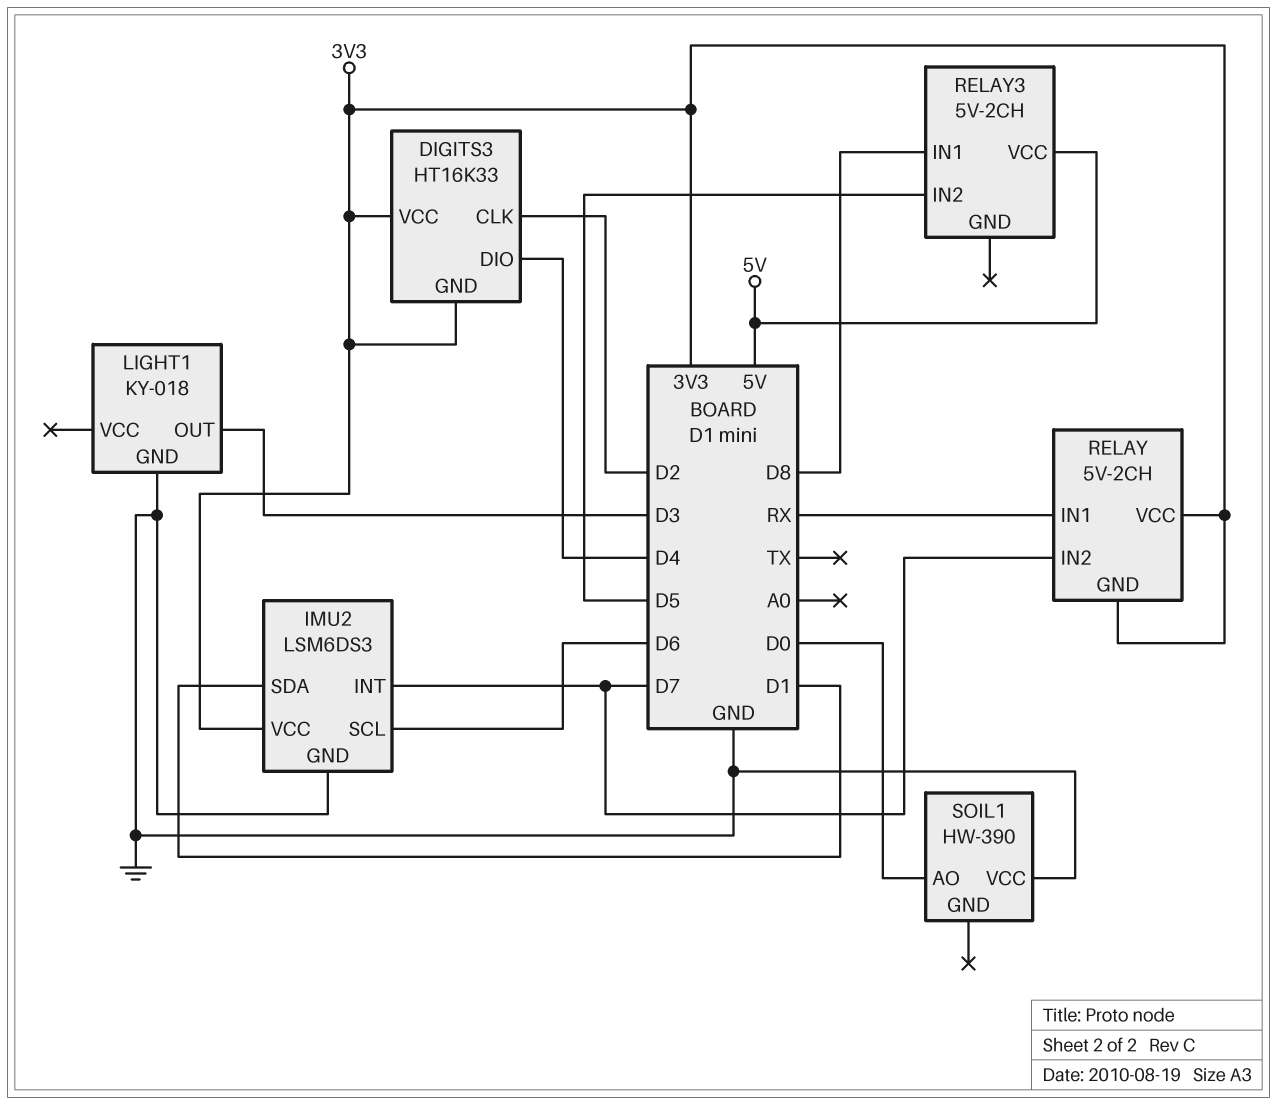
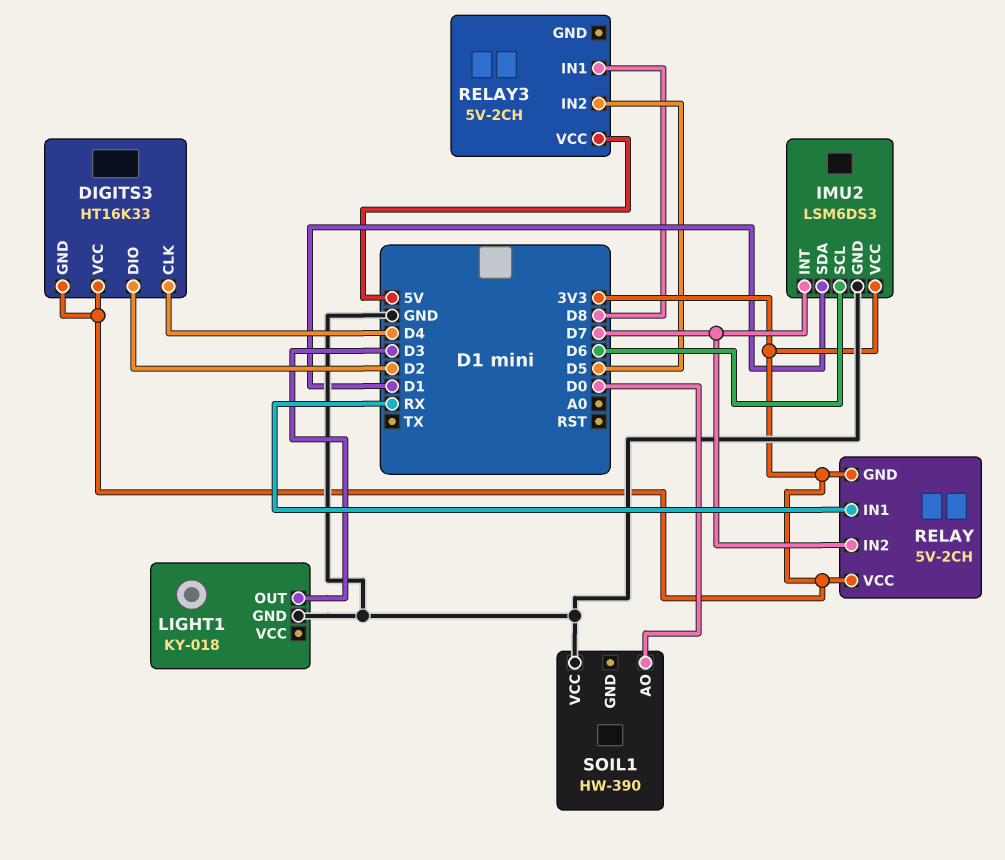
DIGITS3 pin CLK: D2 -> D4
DIGITS3 pin DIO: D4 -> D2

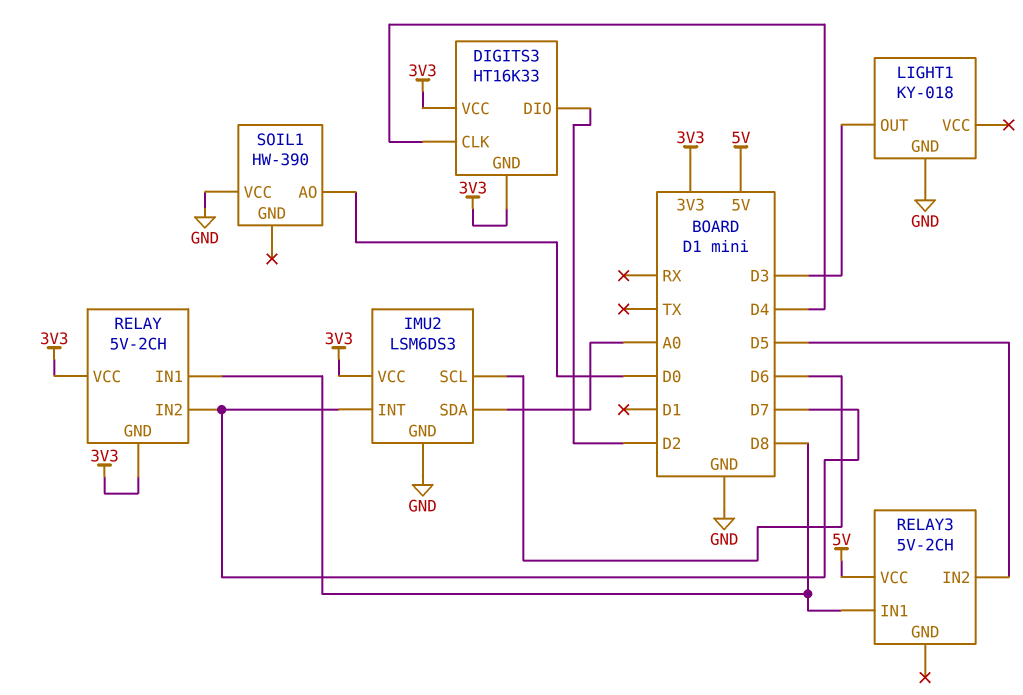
IMU2 pin SDA: D1 -> A0
RELAY pin IN1: RX -> D8

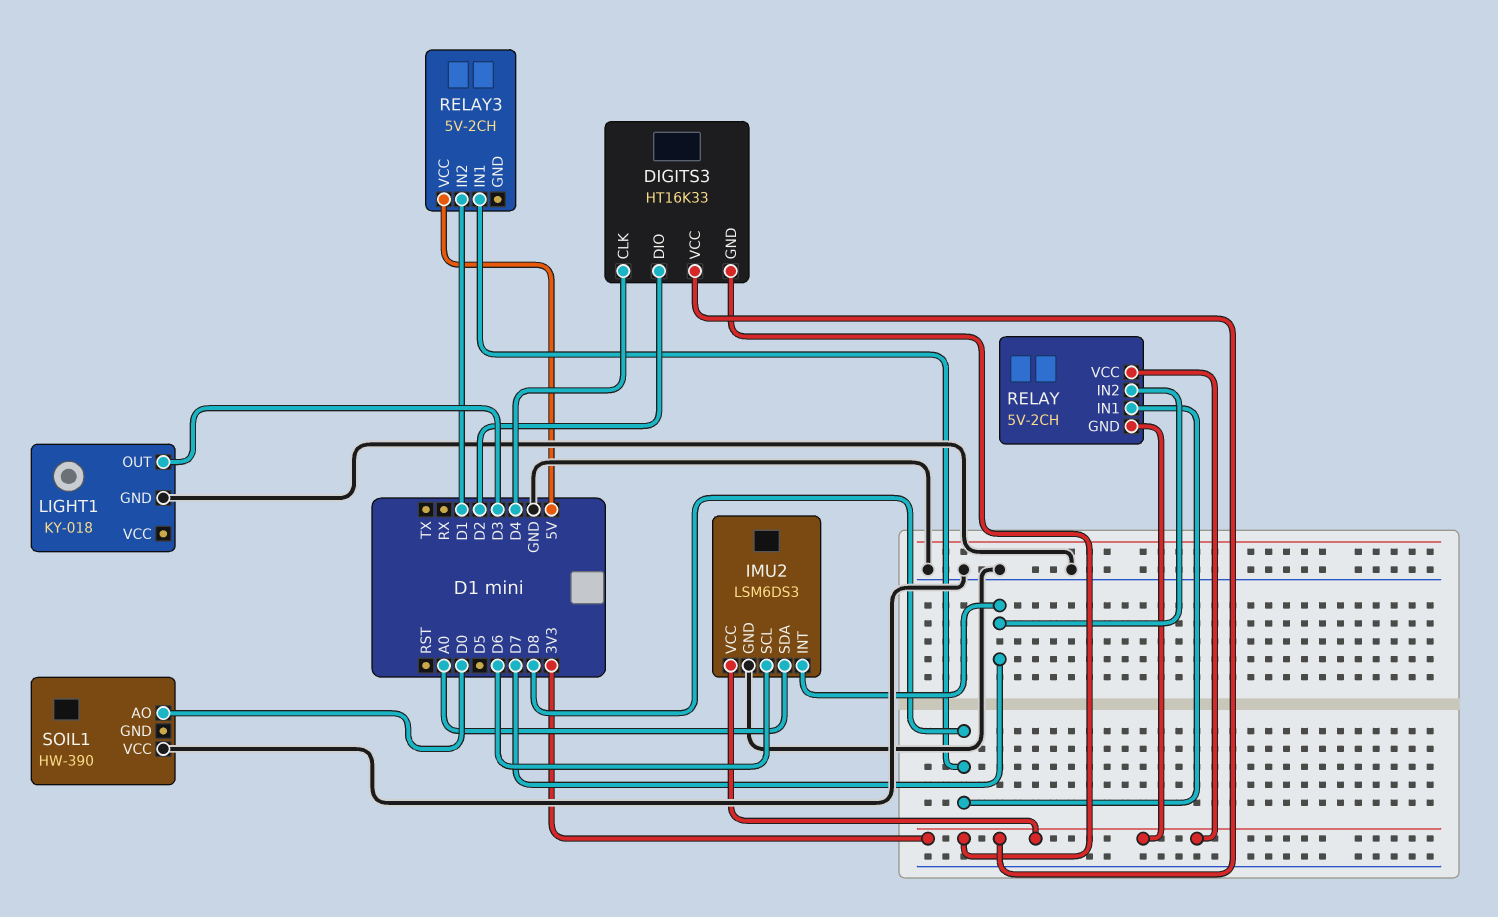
RELAY3 pin IN2: D5 -> D1

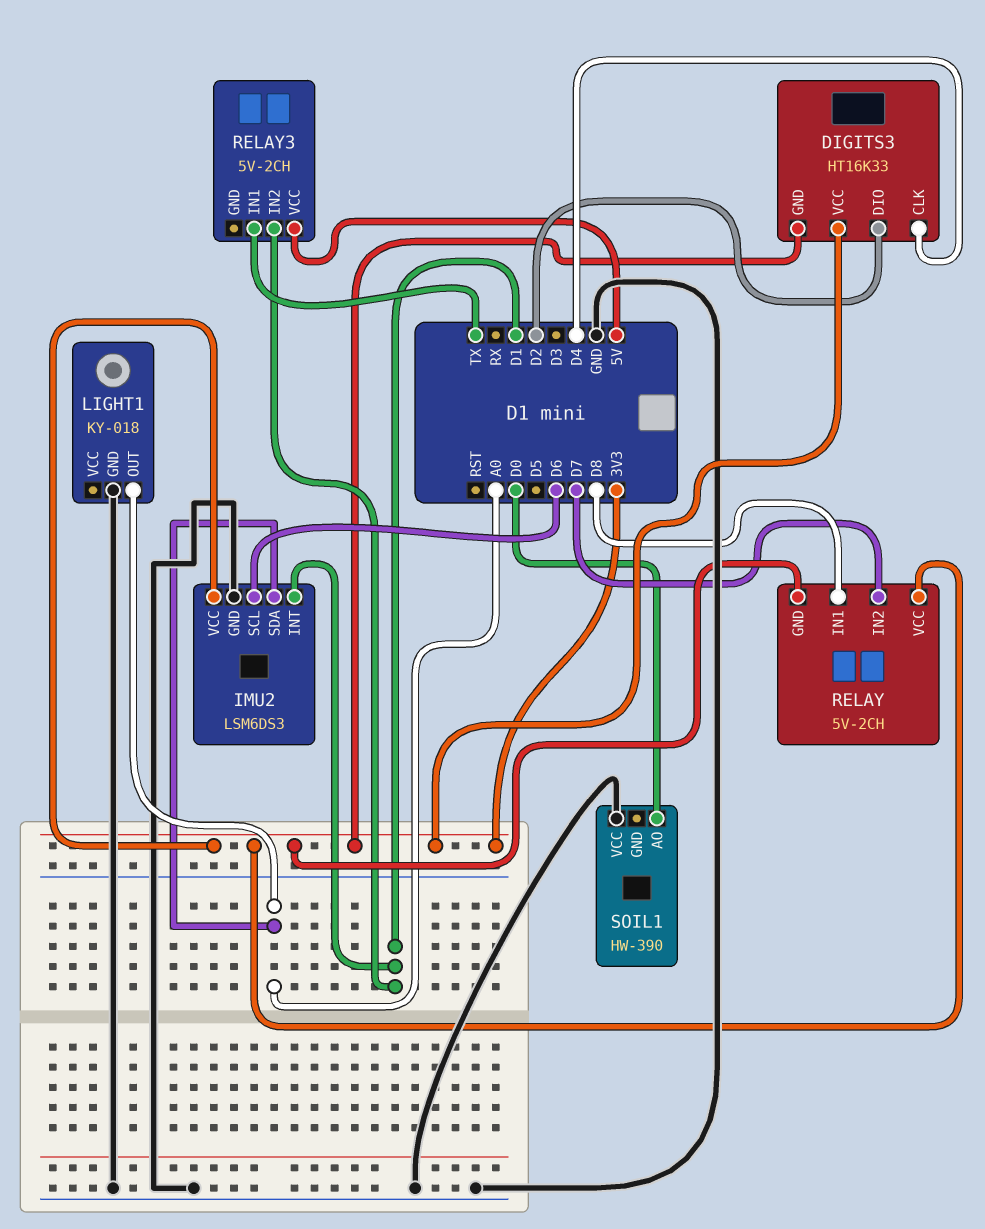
IMU2 pin INT: D7 -> D1
LIGHT1 pin OUT: D3 -> A0
RELAY3 pin IN1: D8 -> TX

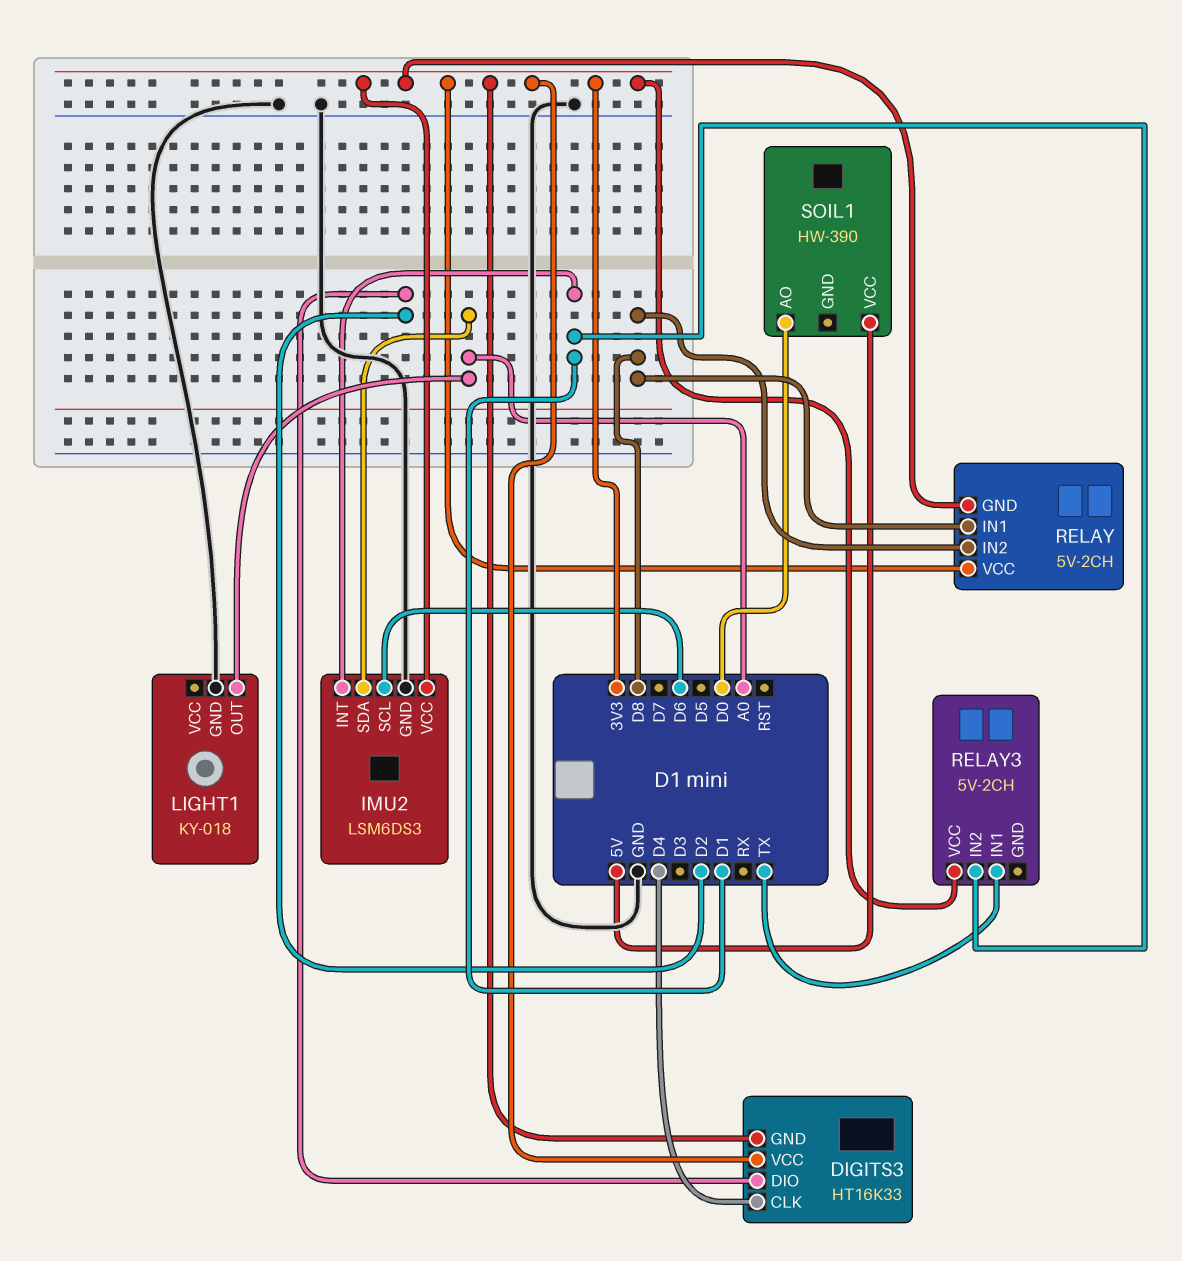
RELAY pin IN2: D7 -> D8
RELAY3 pin VCC: 5V -> 3V3
SOIL1 pin VCC: GND -> 5V

